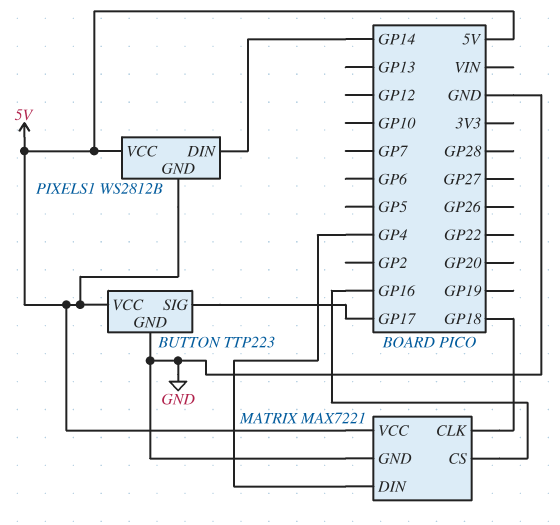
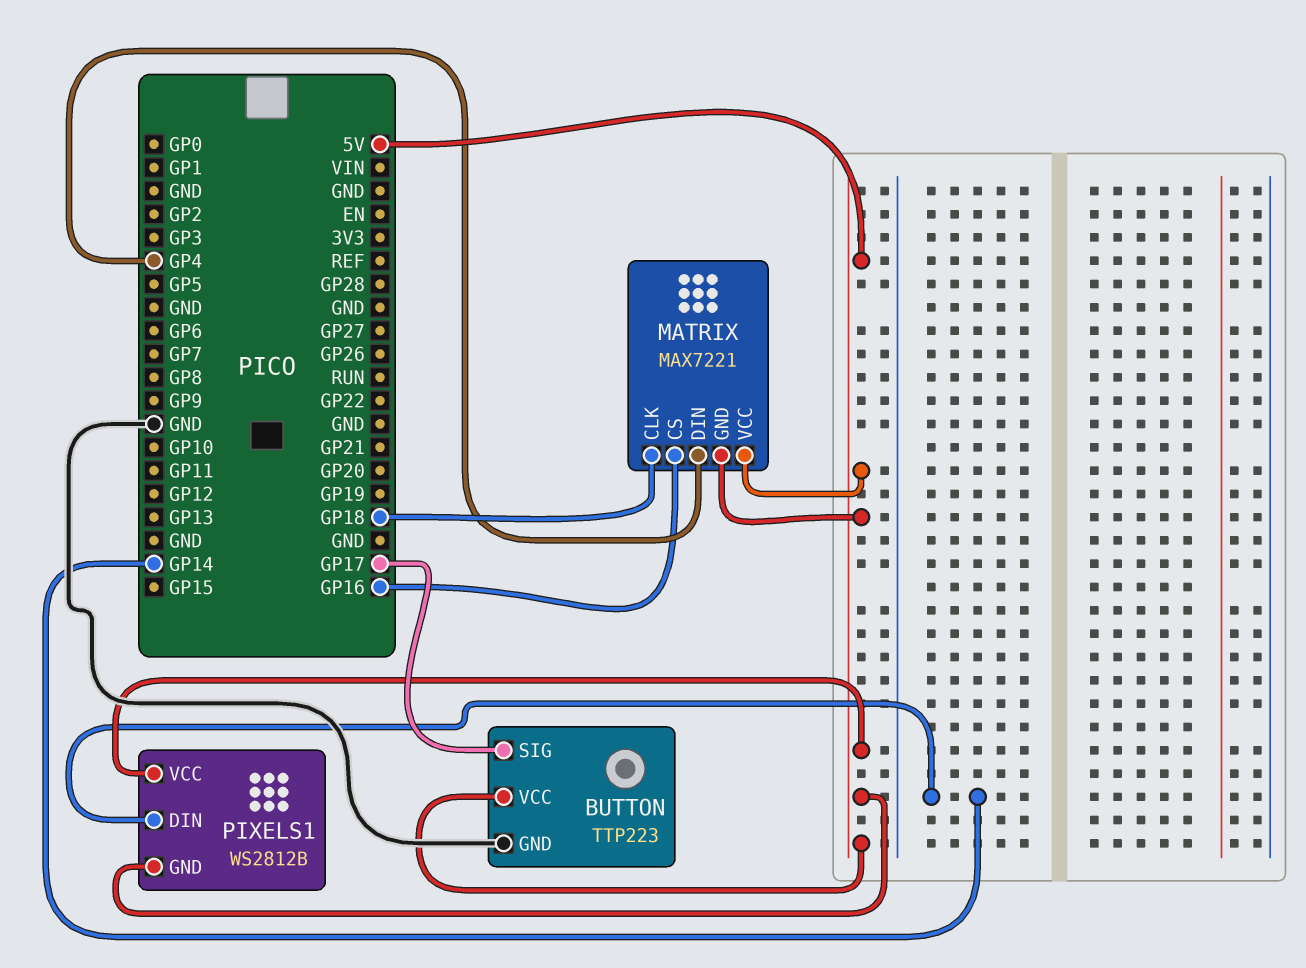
MATRIX pin GND: GND -> 5V

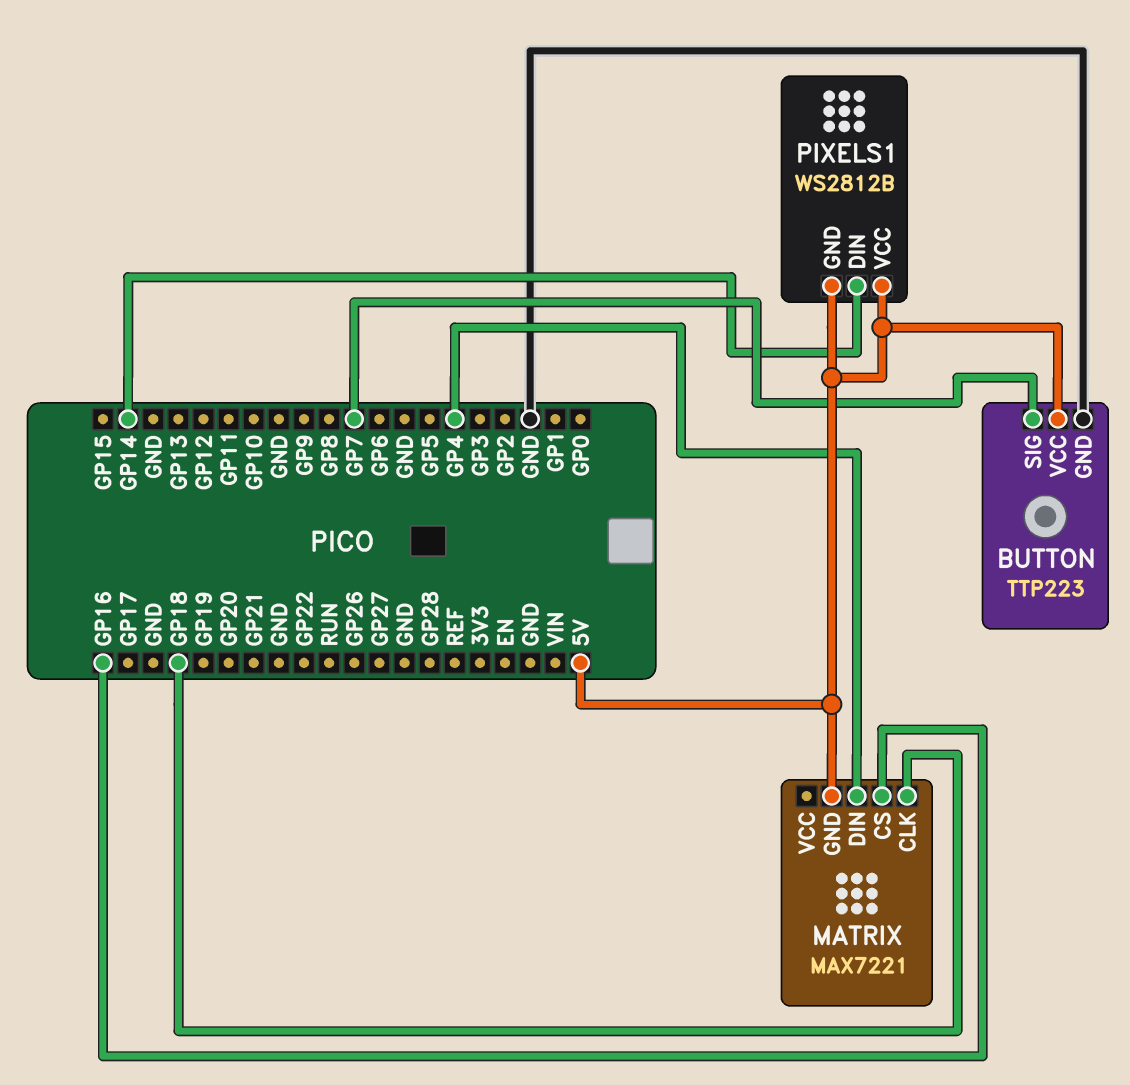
BUTTON pin SIG: GP17 -> GP7
MATRIX pin VCC: 5V -> none

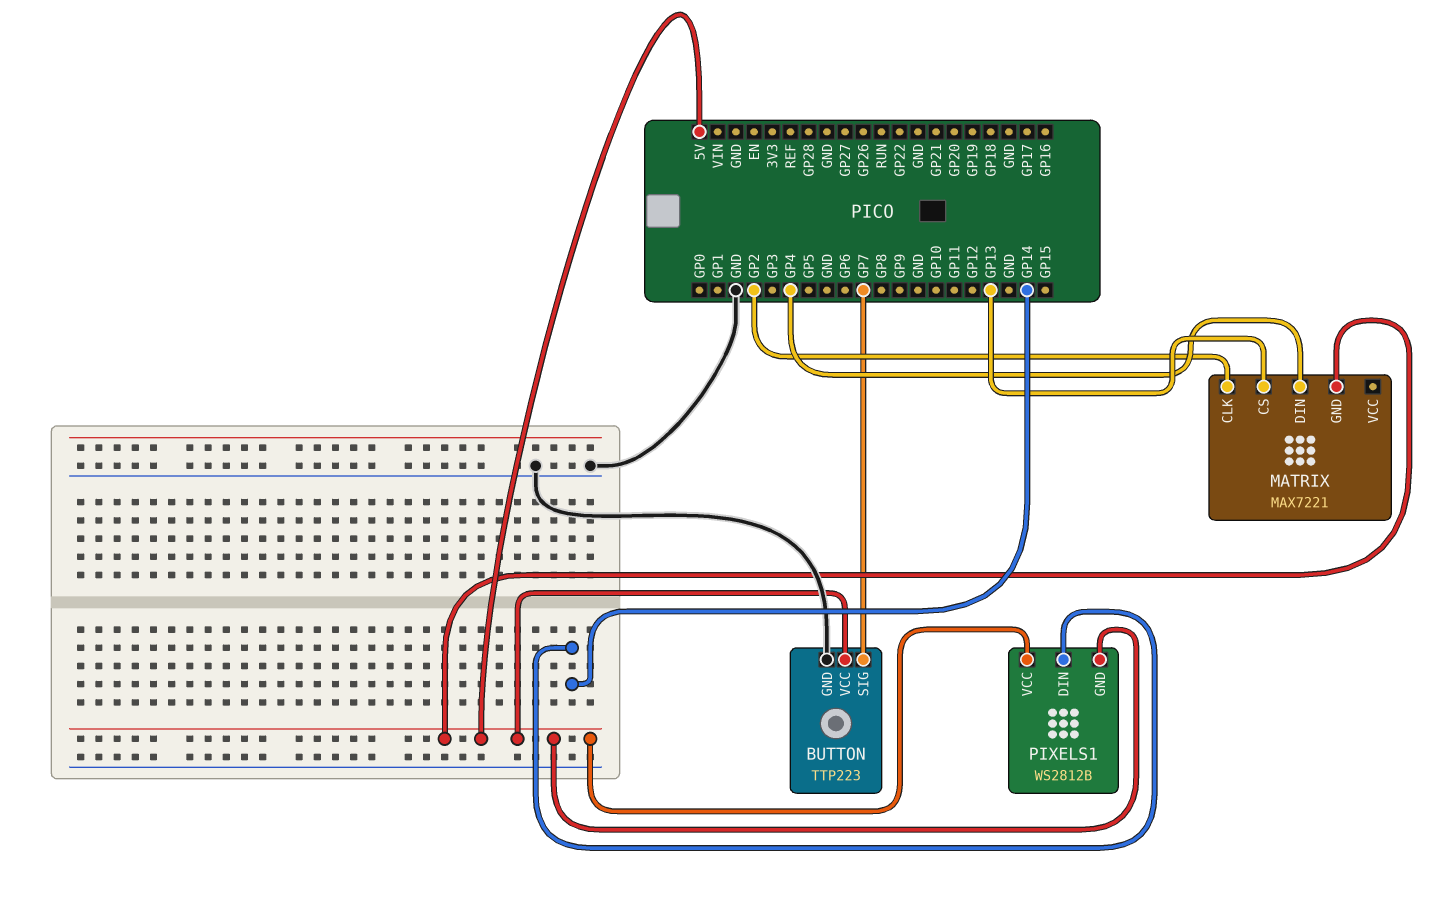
MATRIX pin CLK: GP18 -> GP2
MATRIX pin CS: GP16 -> GP13

